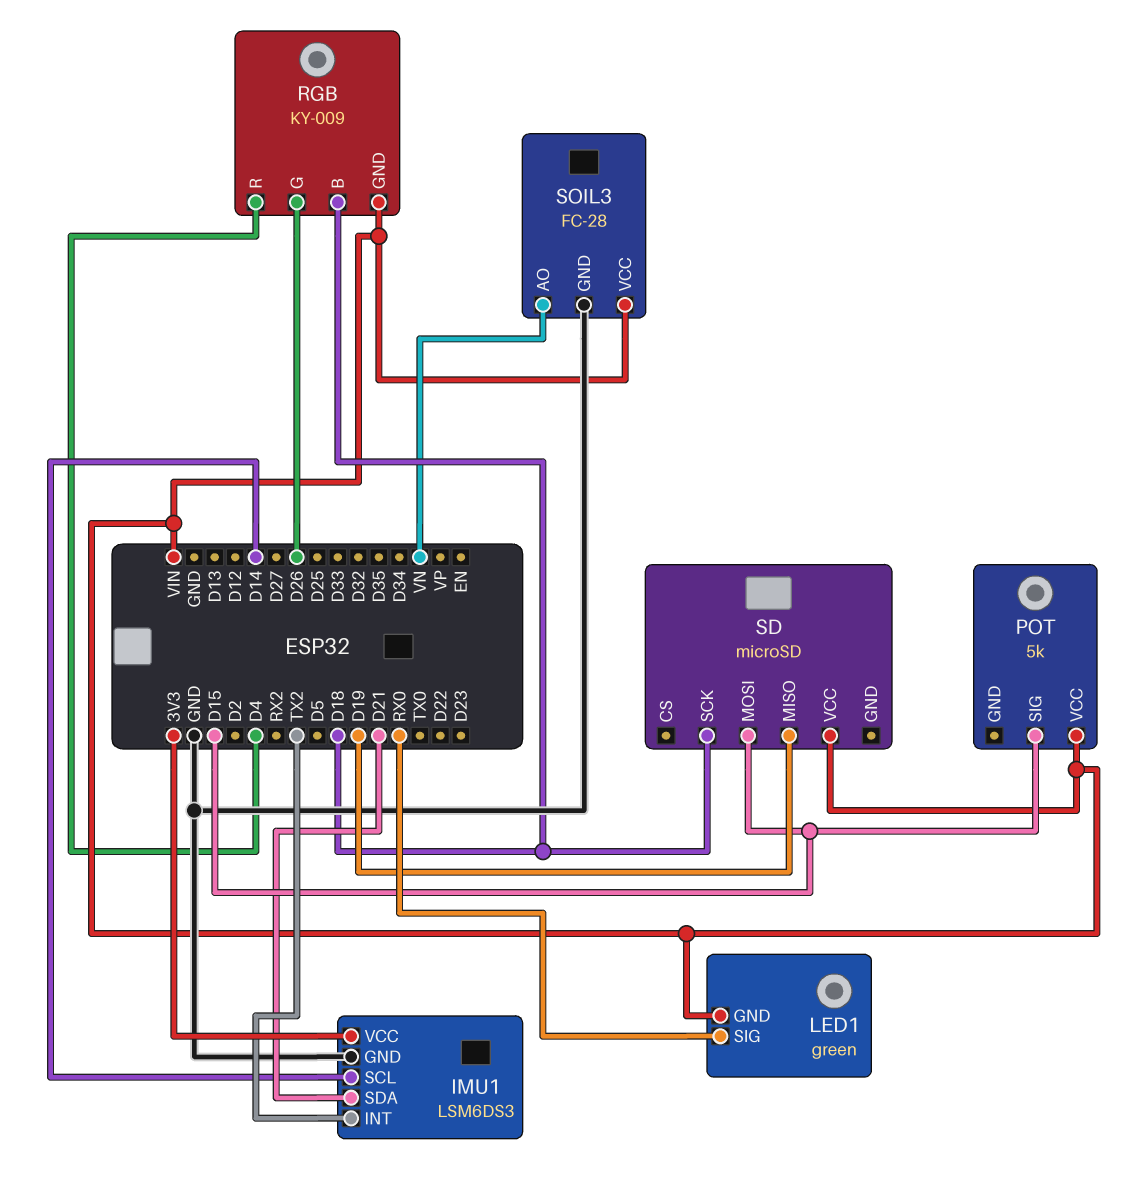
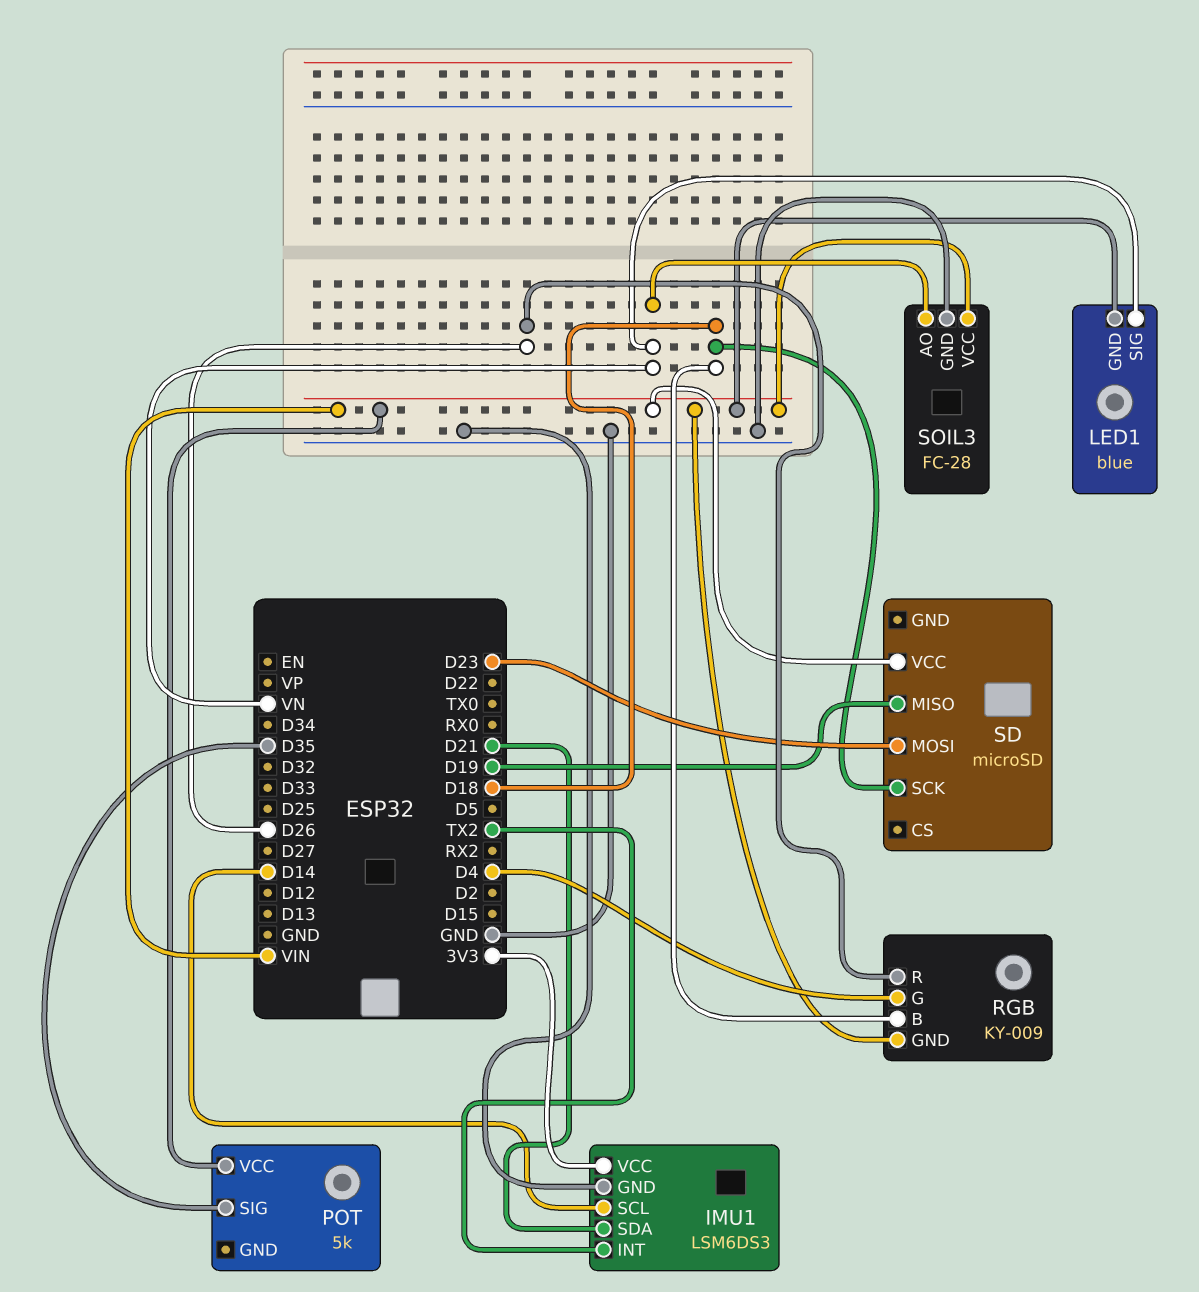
LED1: green -> blue
LED1 pin SIG: RX0 -> VN
POT pin SIG: D15 -> D35
RGB pin G: D26 -> D4
RGB pin R: D4 -> D26
SD pin MOSI: D15 -> D23

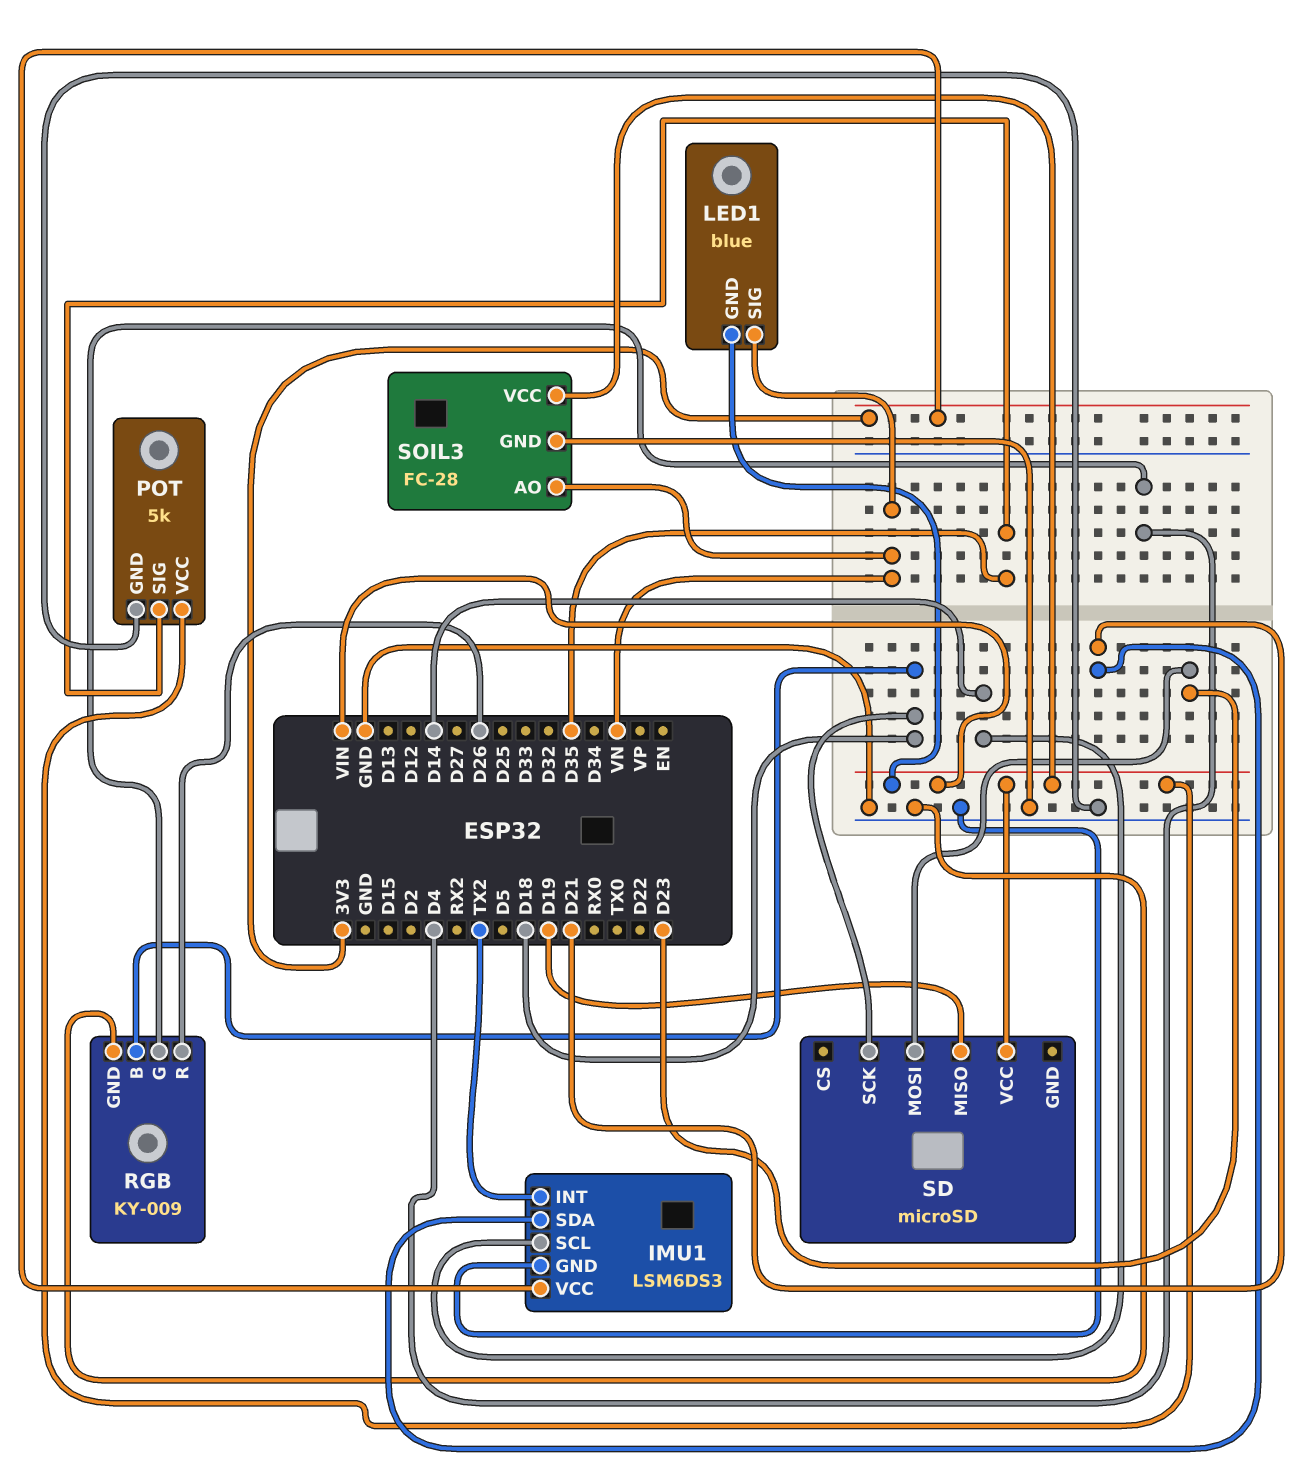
POT pin GND: none -> GND
RGB pin GND: VIN -> GND

